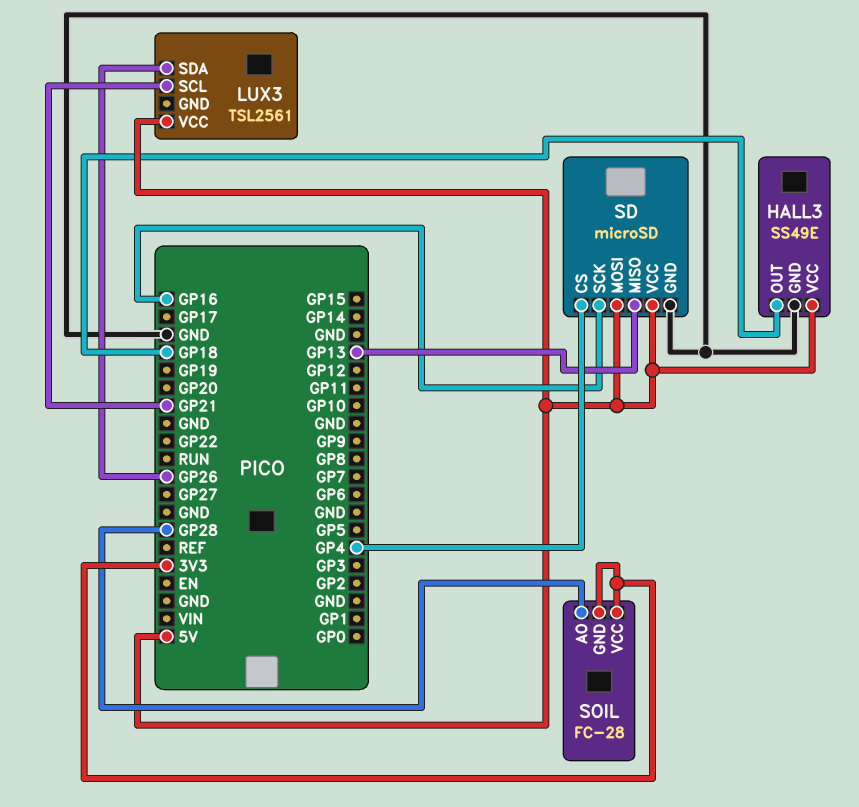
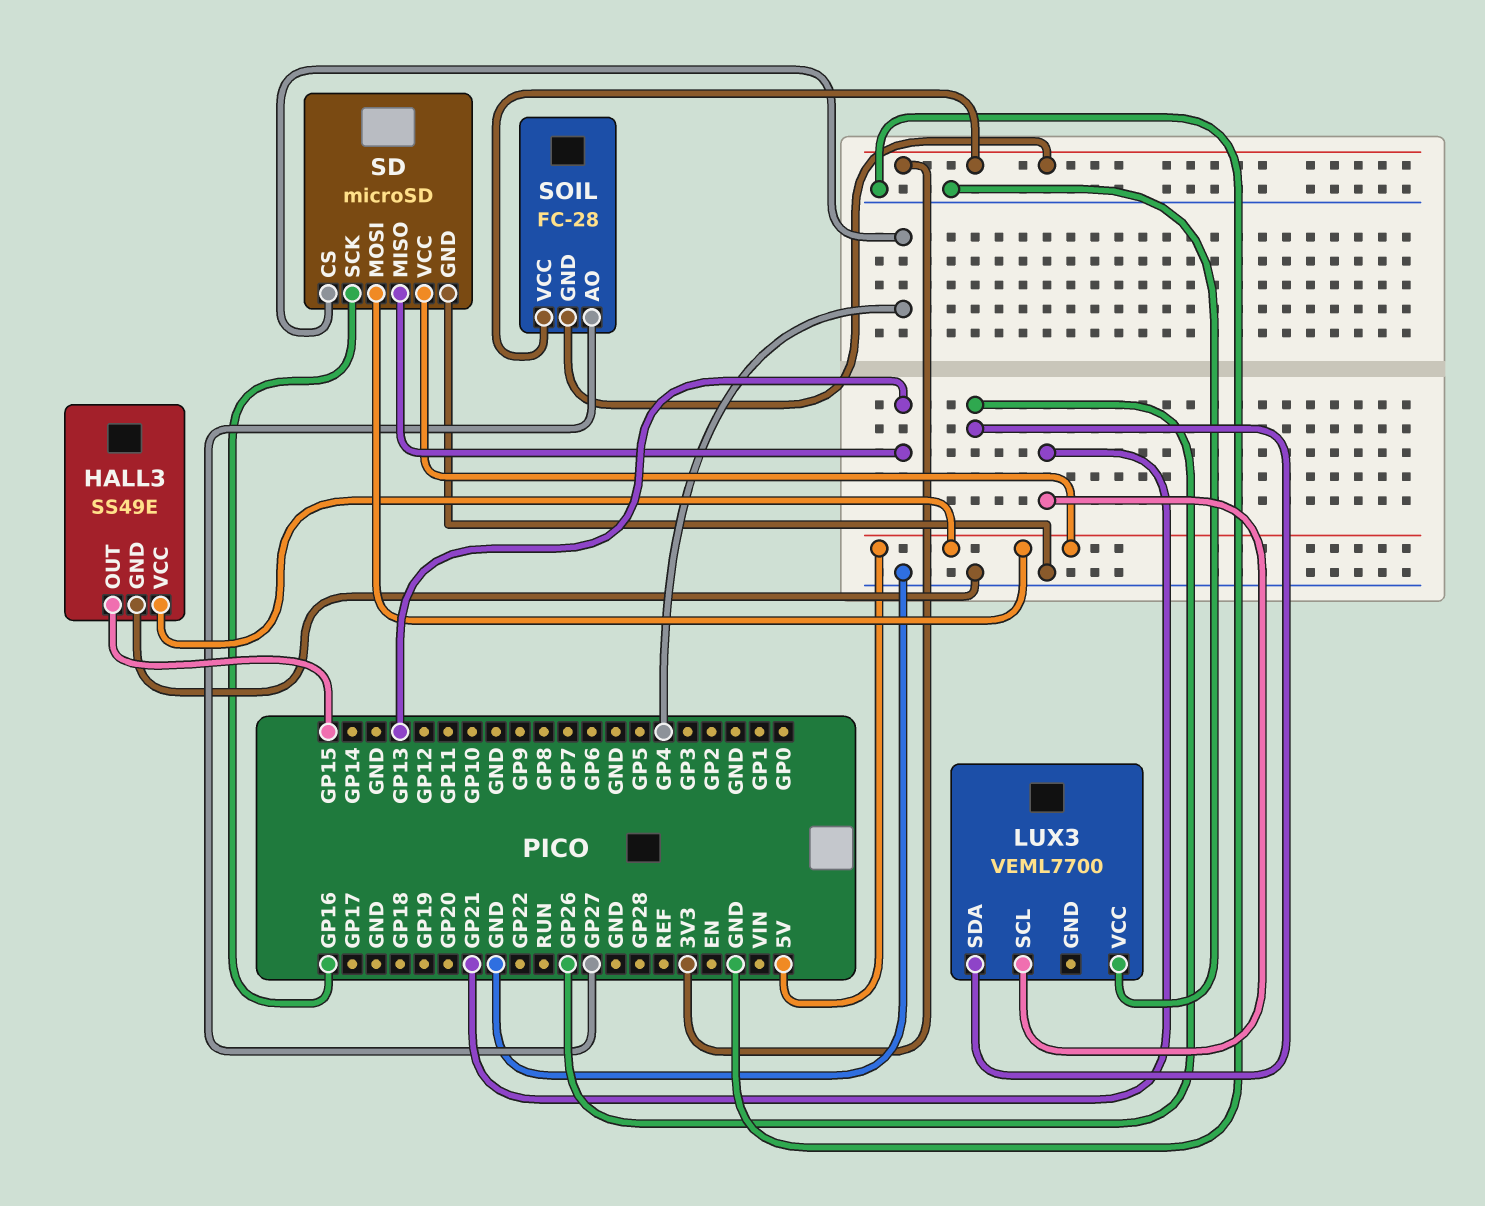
HALL3 pin OUT: GP18 -> GP15
LUX3: TSL2561 -> VEML7700
LUX3 pin VCC: 5V -> GND
SOIL pin AO: GP28 -> GP27

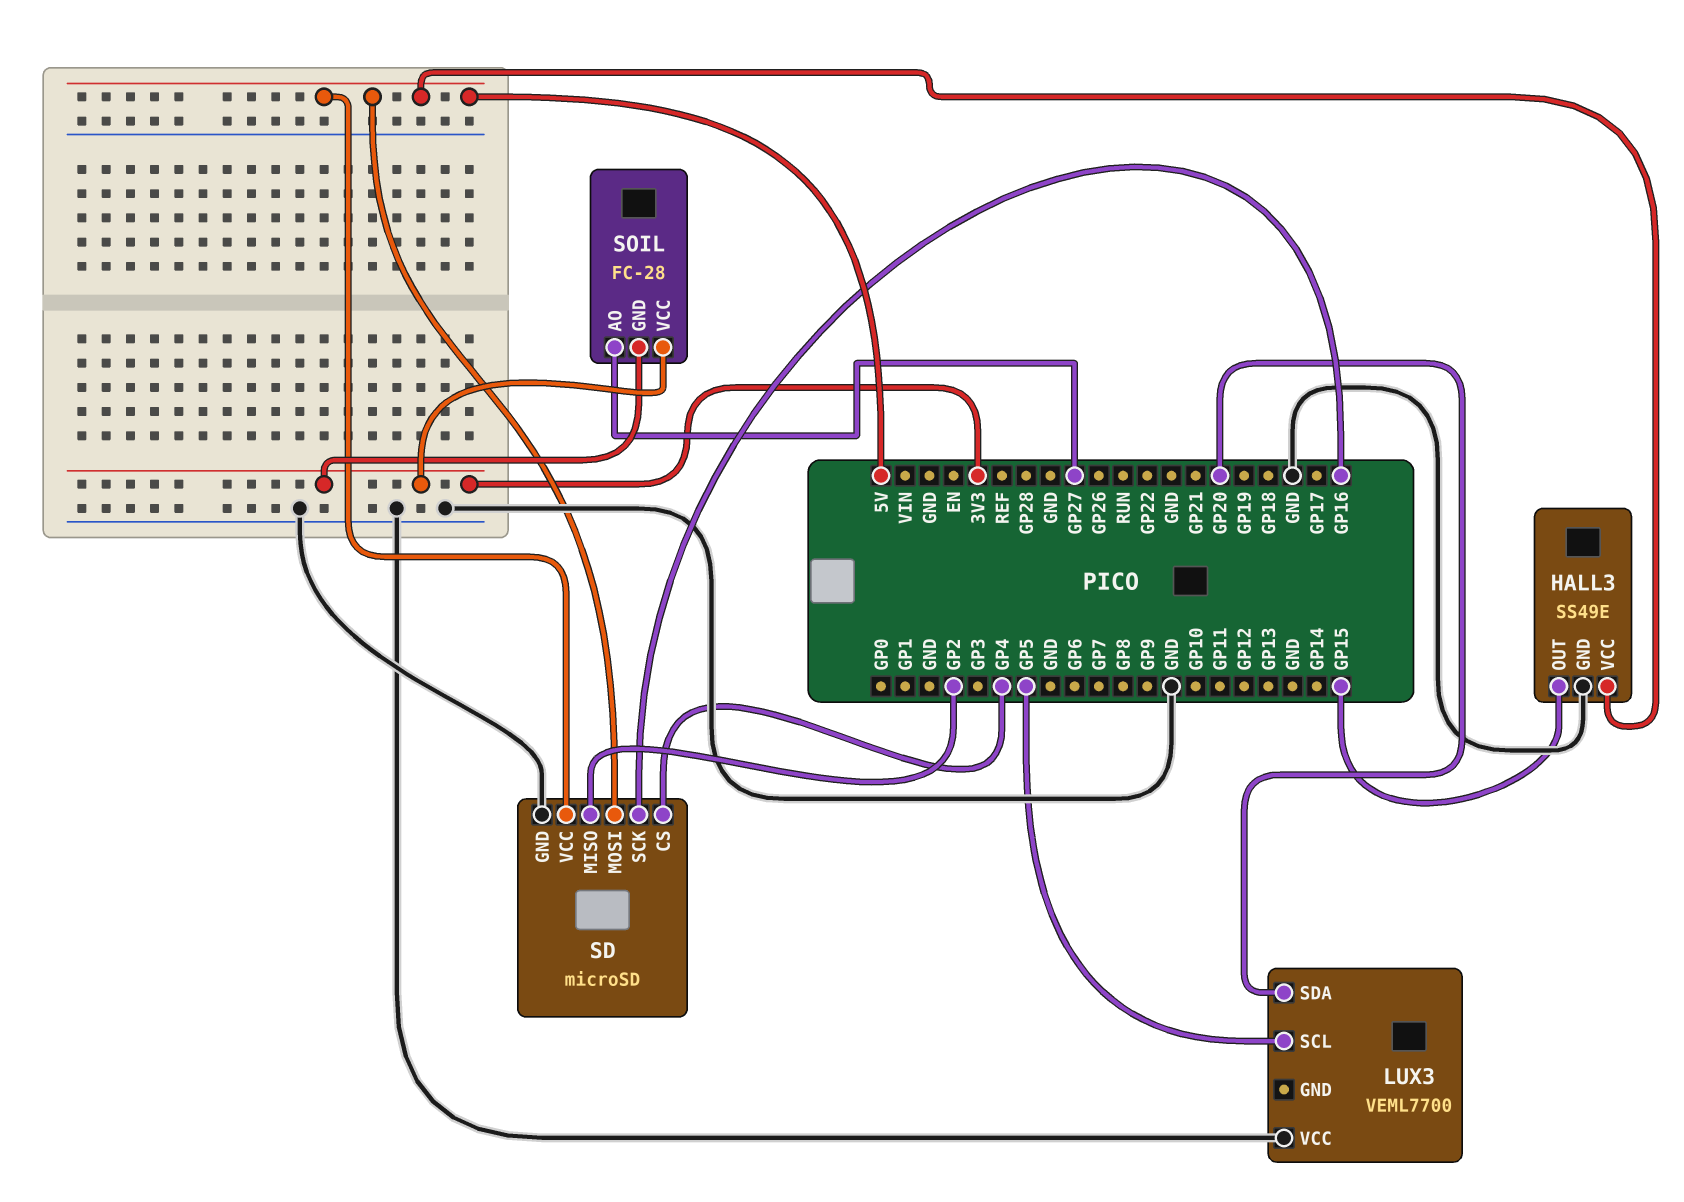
LUX3 pin SCL: GP21 -> GP5
LUX3 pin SDA: GP26 -> GP20
SD pin MISO: GP13 -> GP2

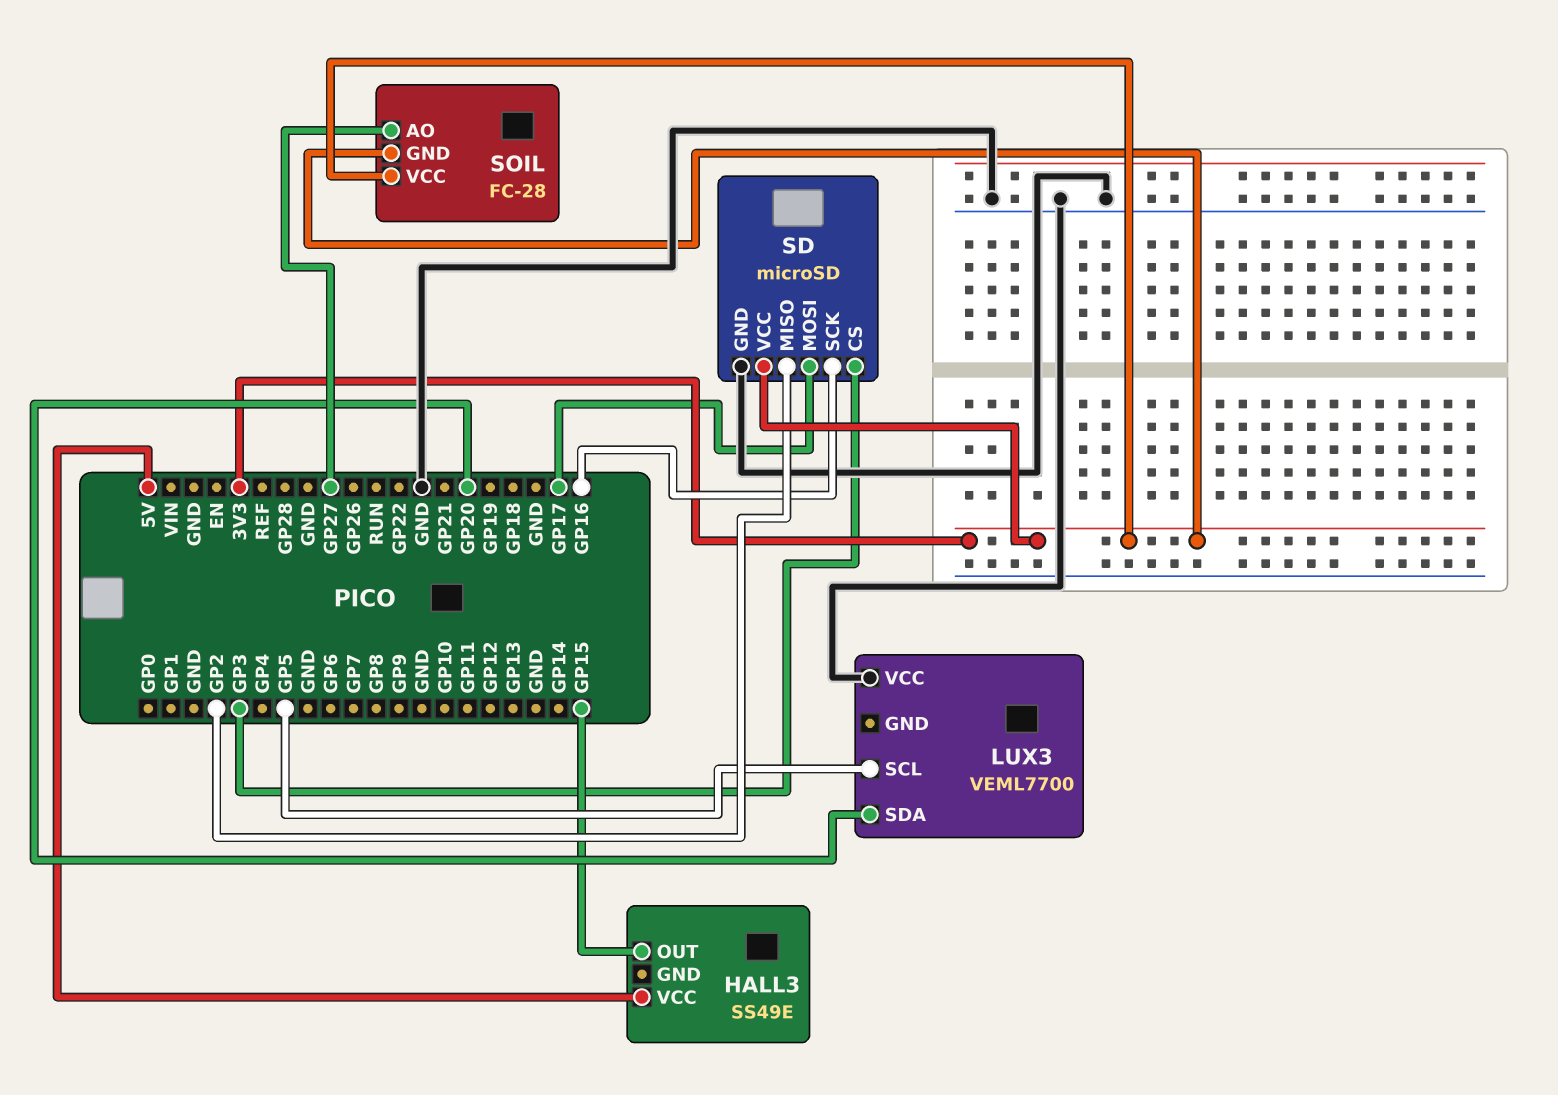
HALL3 pin GND: GND -> none
SD pin CS: GP4 -> GP3
SD pin MOSI: 5V -> GP17
SD pin VCC: 5V -> 3V3

